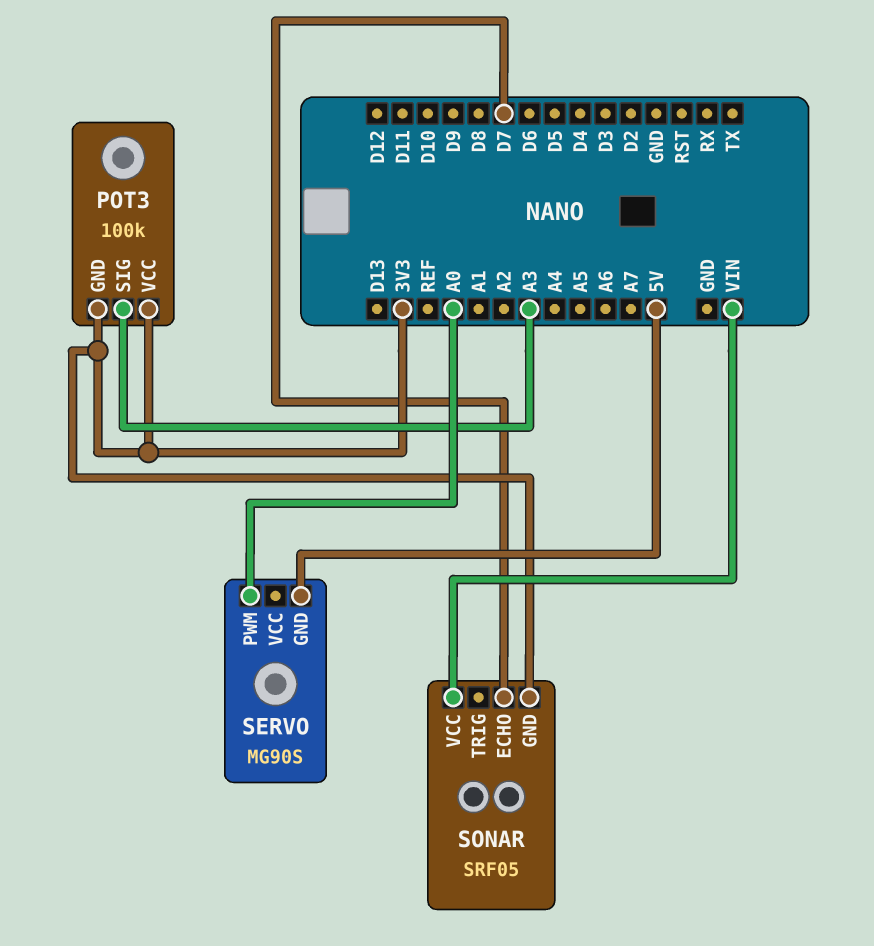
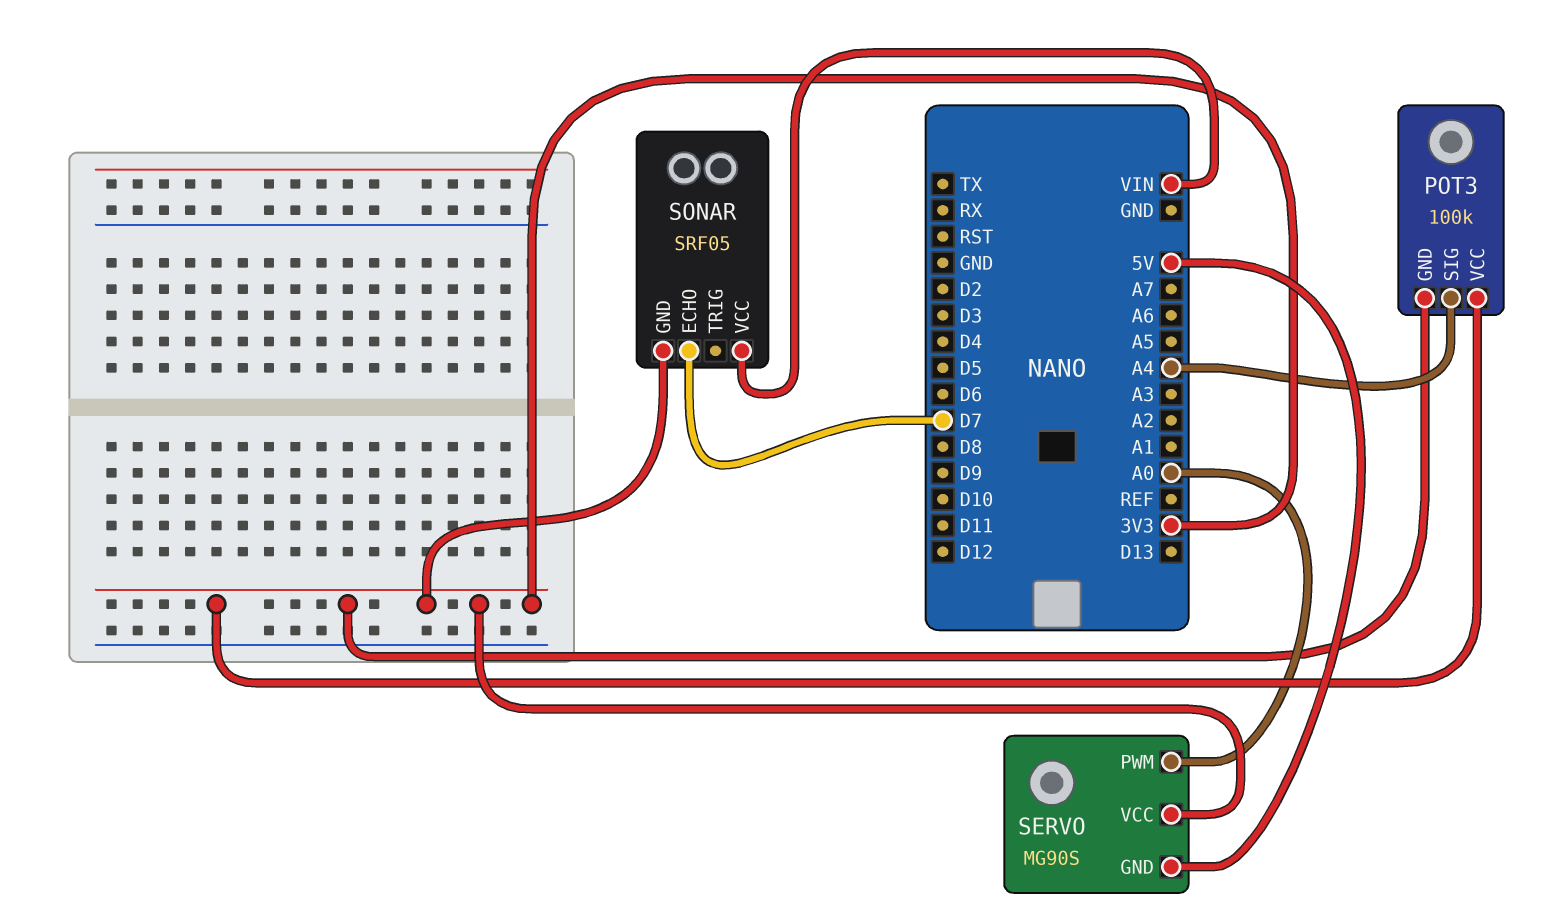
POT3 pin SIG: A3 -> A4
SERVO pin VCC: none -> 3V3

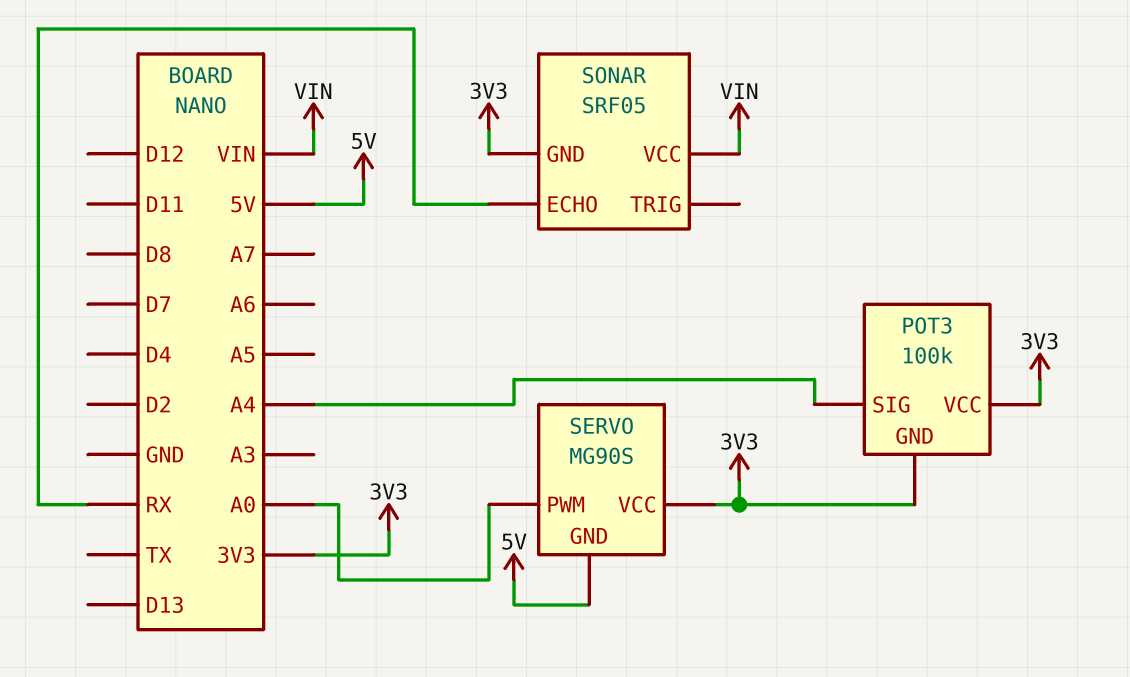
SONAR pin ECHO: D7 -> RX

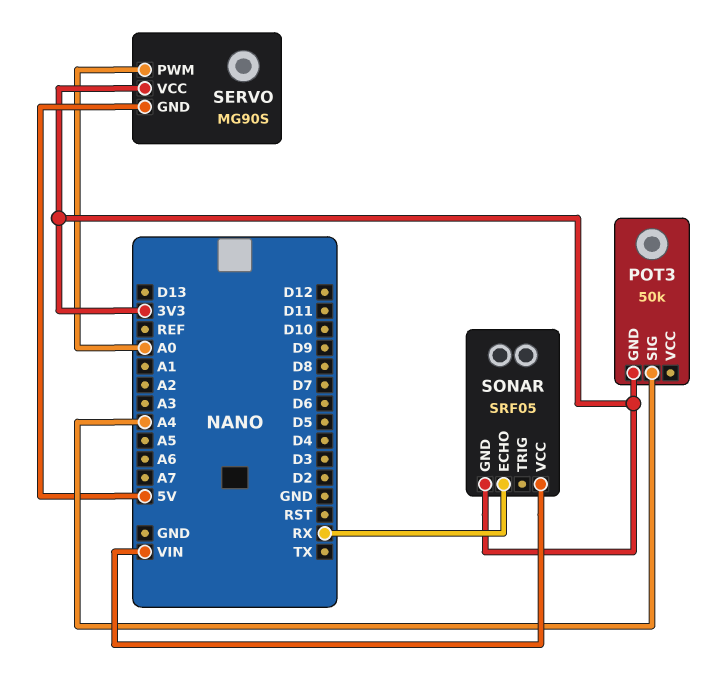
POT3: 100k -> 50k
POT3 pin VCC: 3V3 -> none

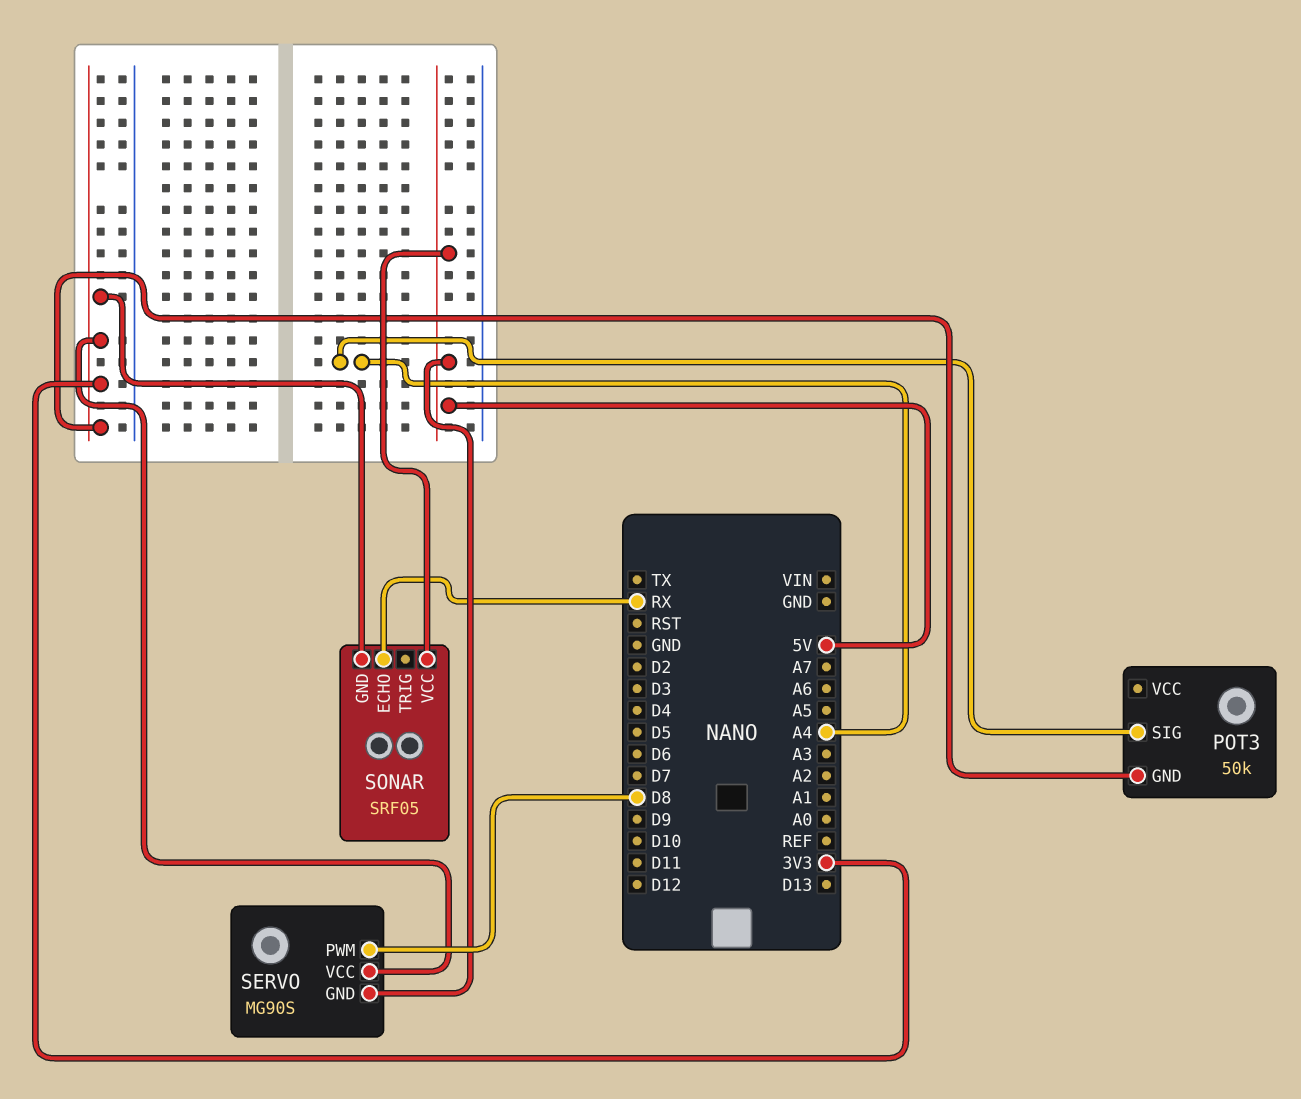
SERVO pin PWM: A0 -> D8
SONAR pin VCC: VIN -> 5V

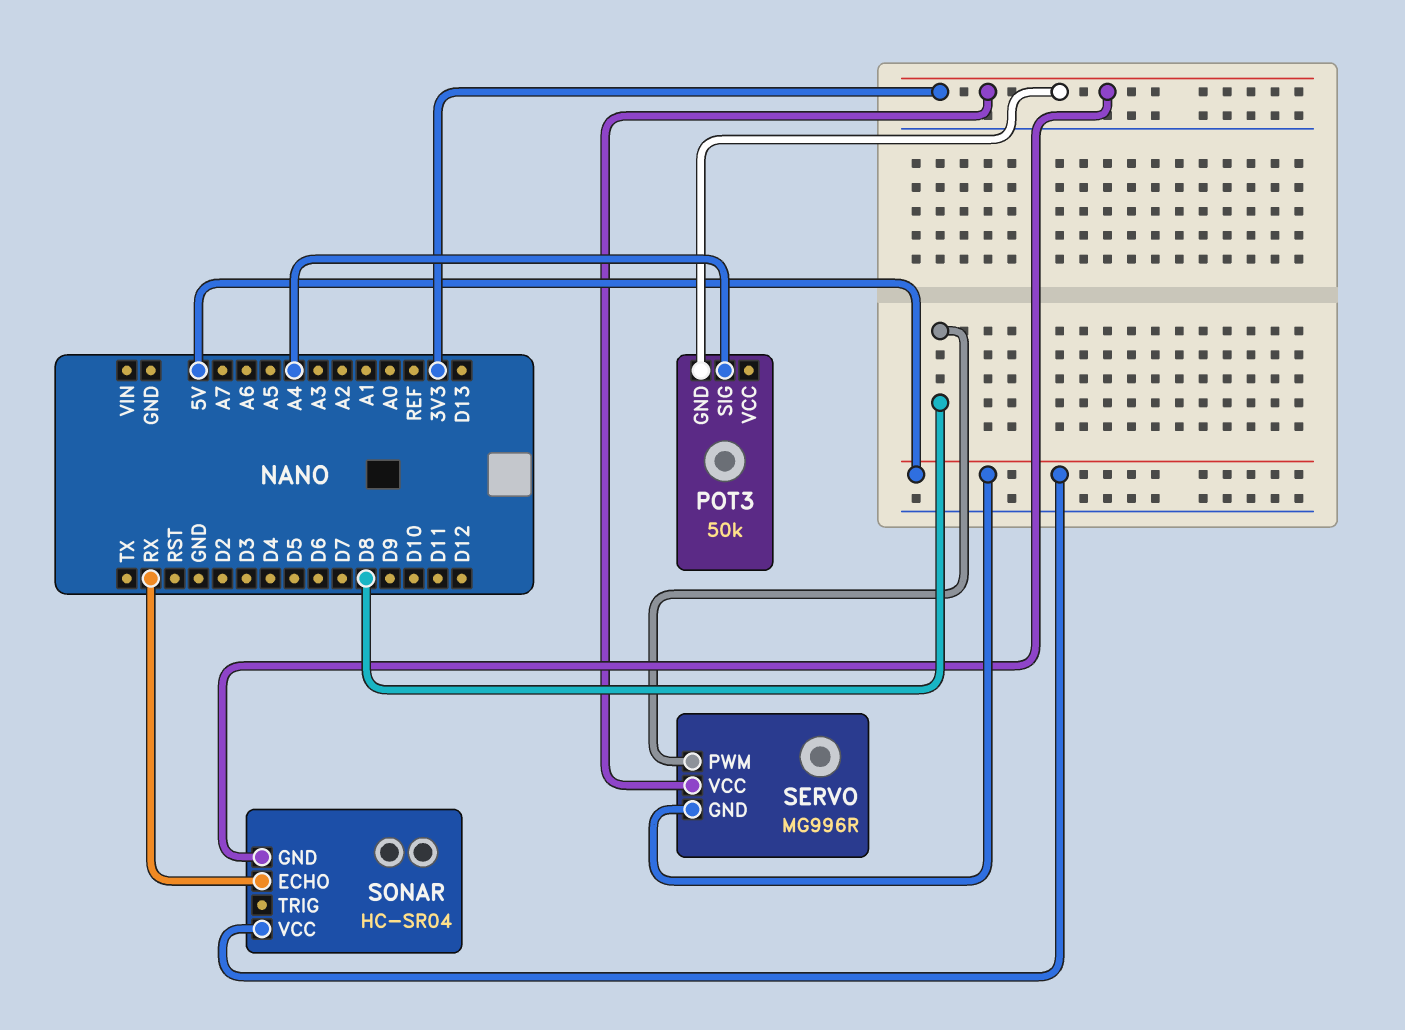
SERVO: MG90S -> MG996R
SONAR: SRF05 -> HC-SR04

